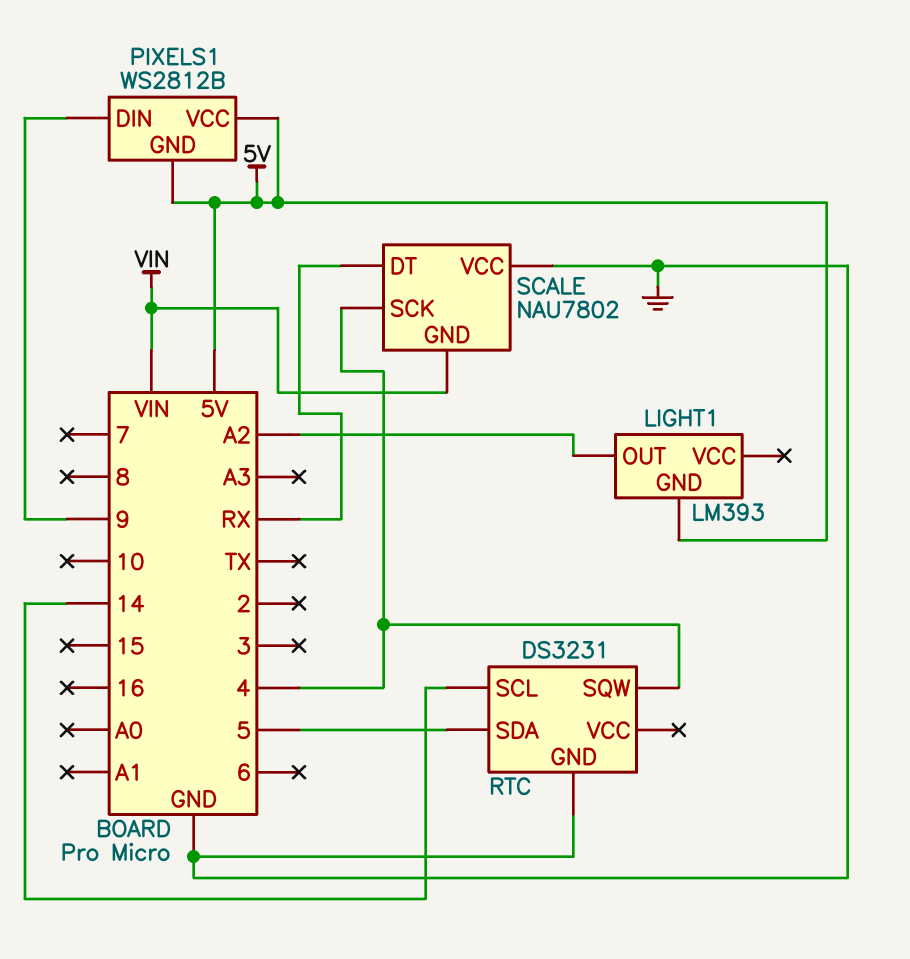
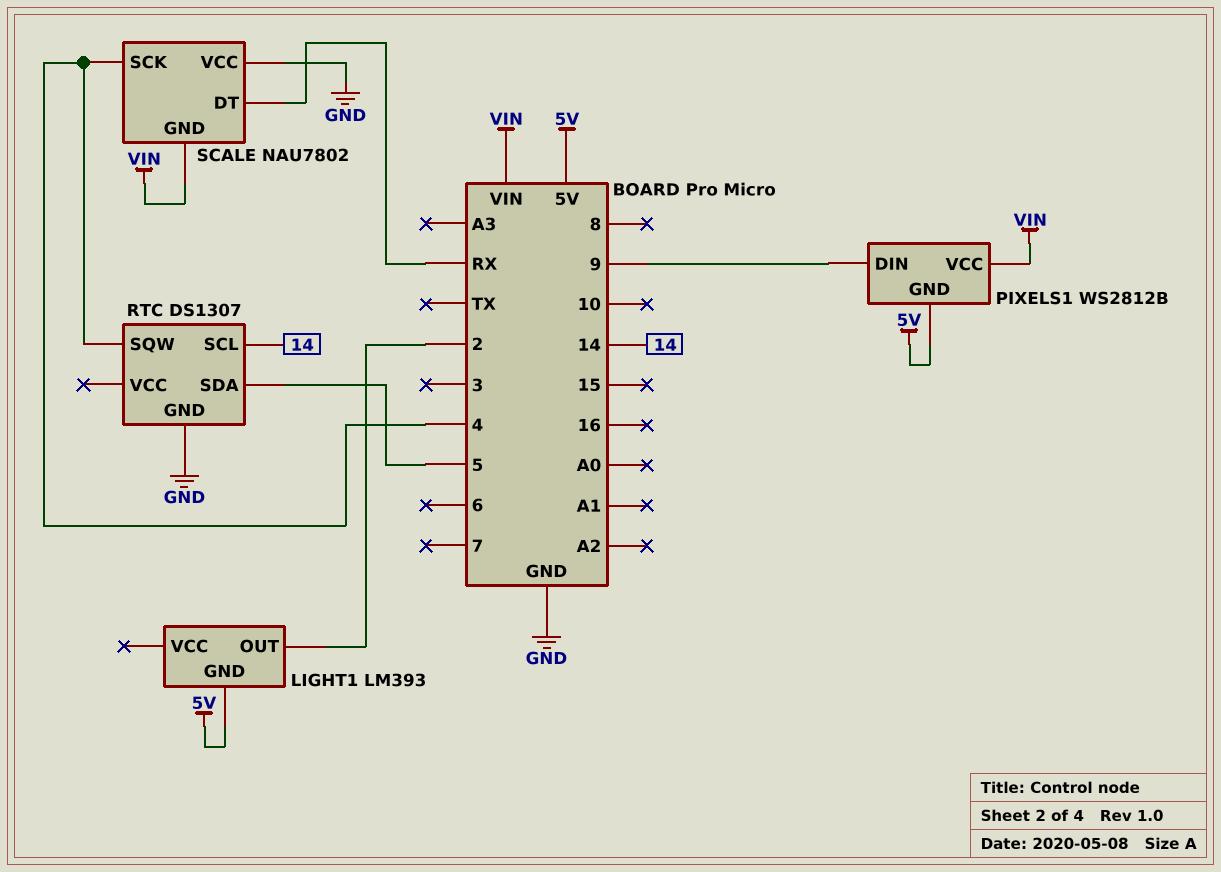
LIGHT1 pin OUT: A2 -> 2
PIXELS1 pin VCC: 5V -> VIN
RTC: DS3231 -> DS1307

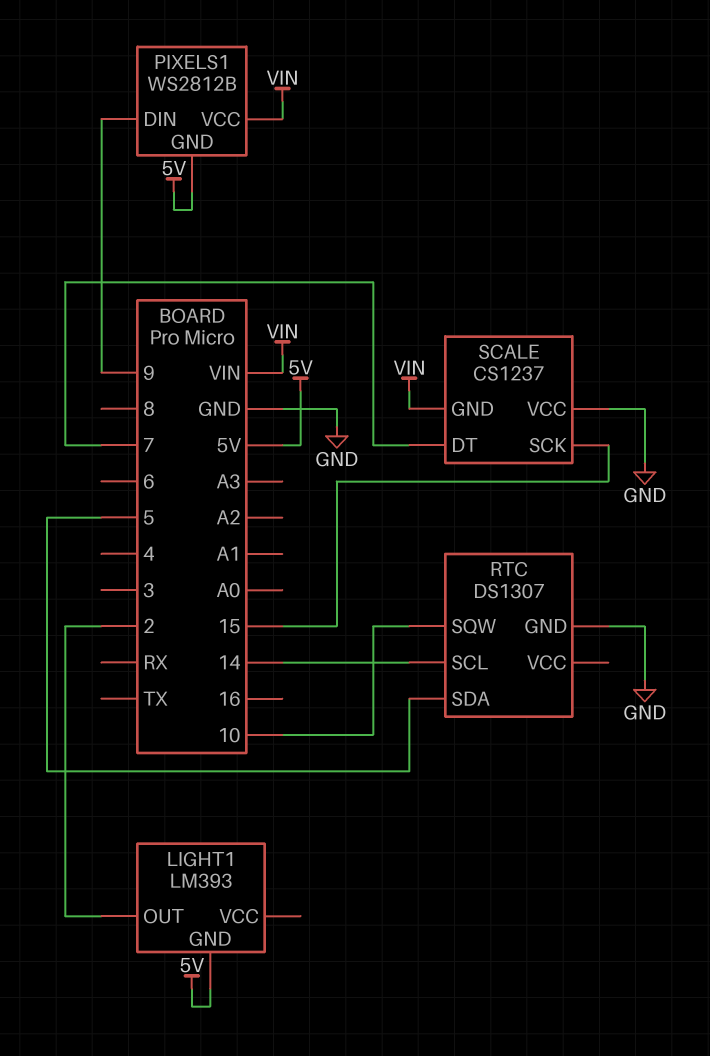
RTC pin SQW: 4 -> 10
SCALE: NAU7802 -> CS1237
SCALE pin DT: RX -> 7
SCALE pin SCK: 4 -> 15

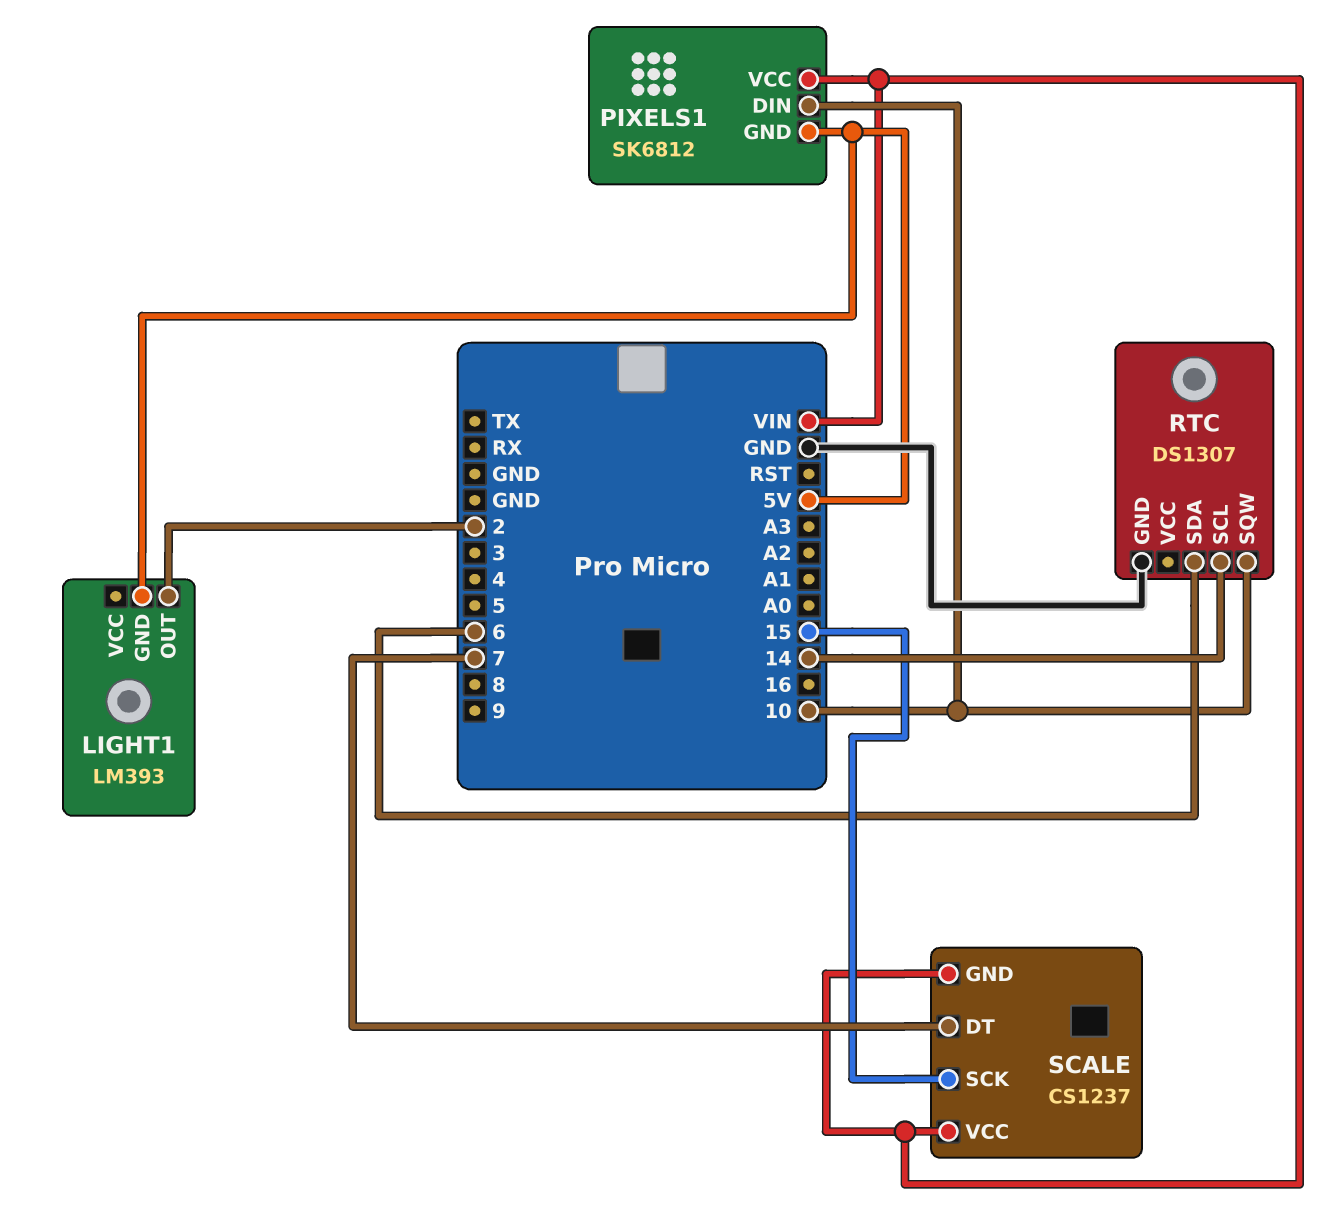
PIXELS1: WS2812B -> SK6812
PIXELS1 pin DIN: 9 -> 10
RTC pin SDA: 5 -> 6
SCALE pin VCC: GND -> VIN

